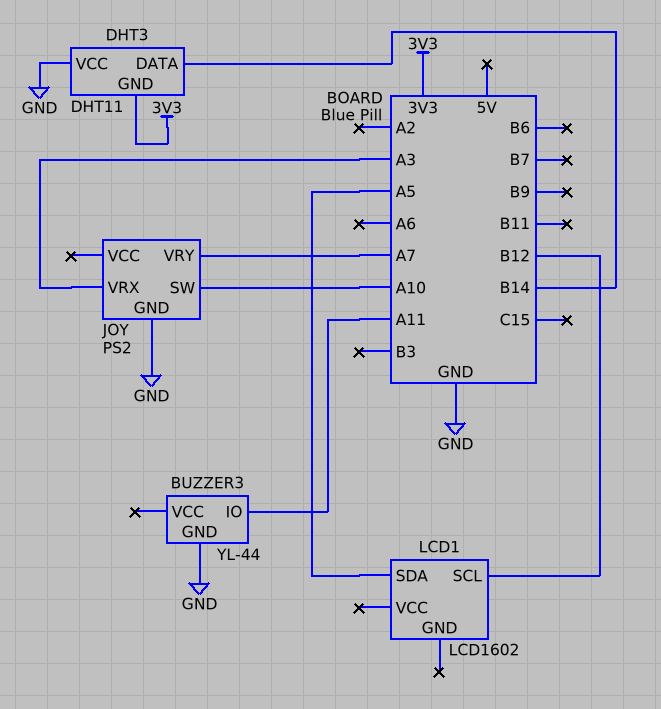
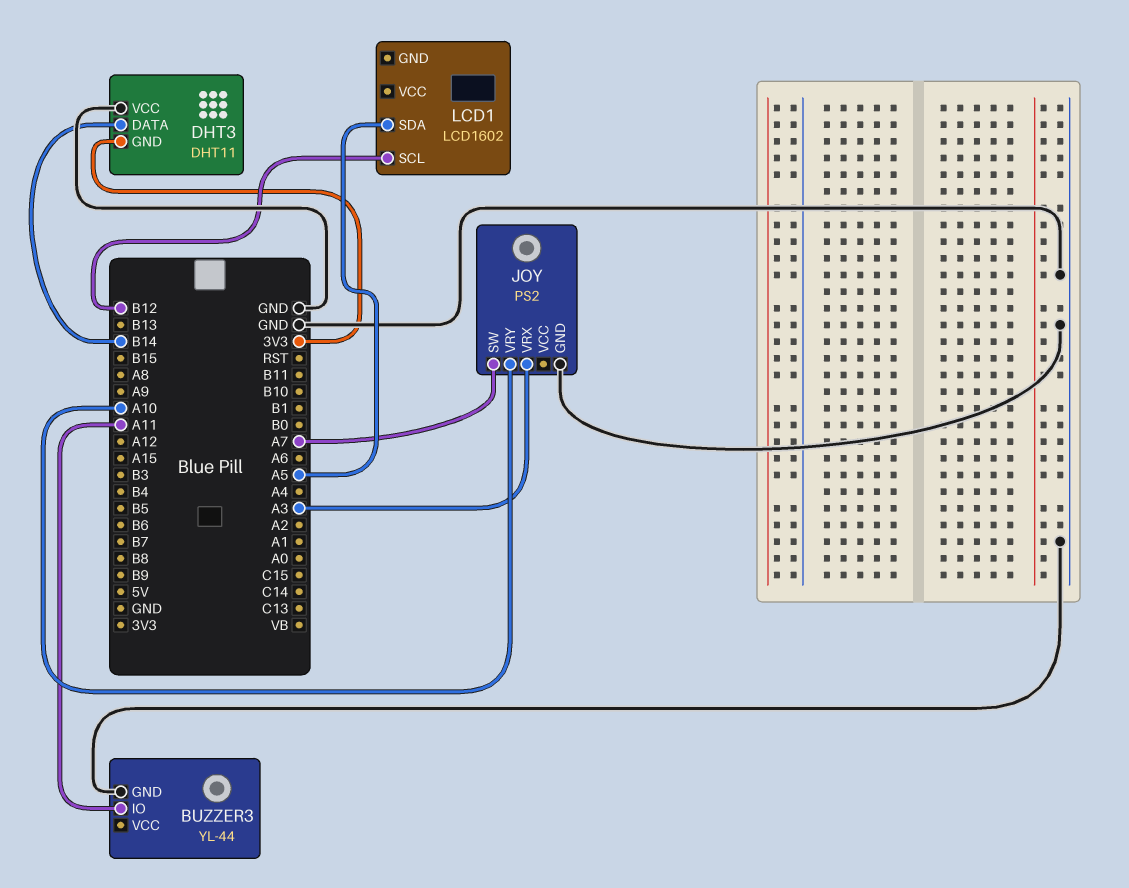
JOY pin SW: A10 -> A7
JOY pin VRY: A7 -> A10

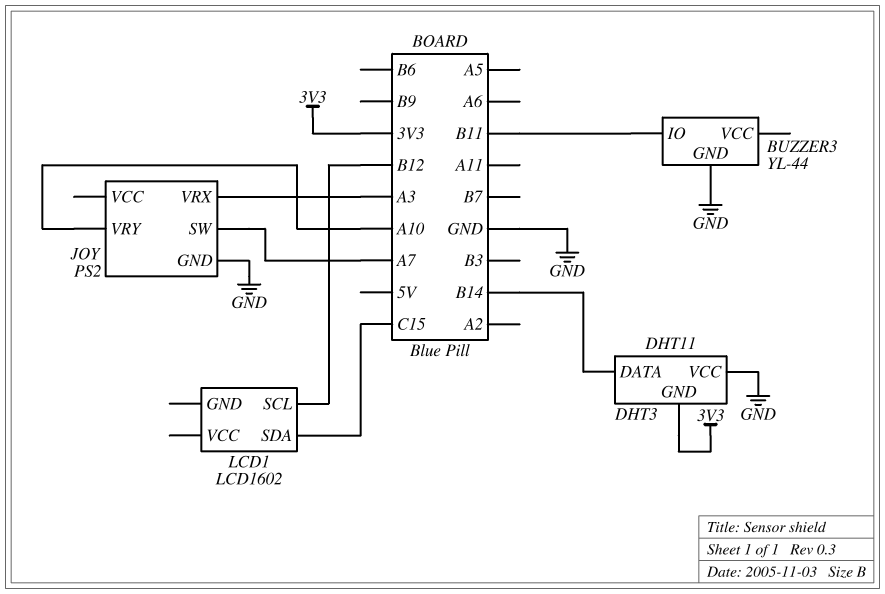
BUZZER3 pin IO: A11 -> B11
LCD1 pin SDA: A5 -> C15

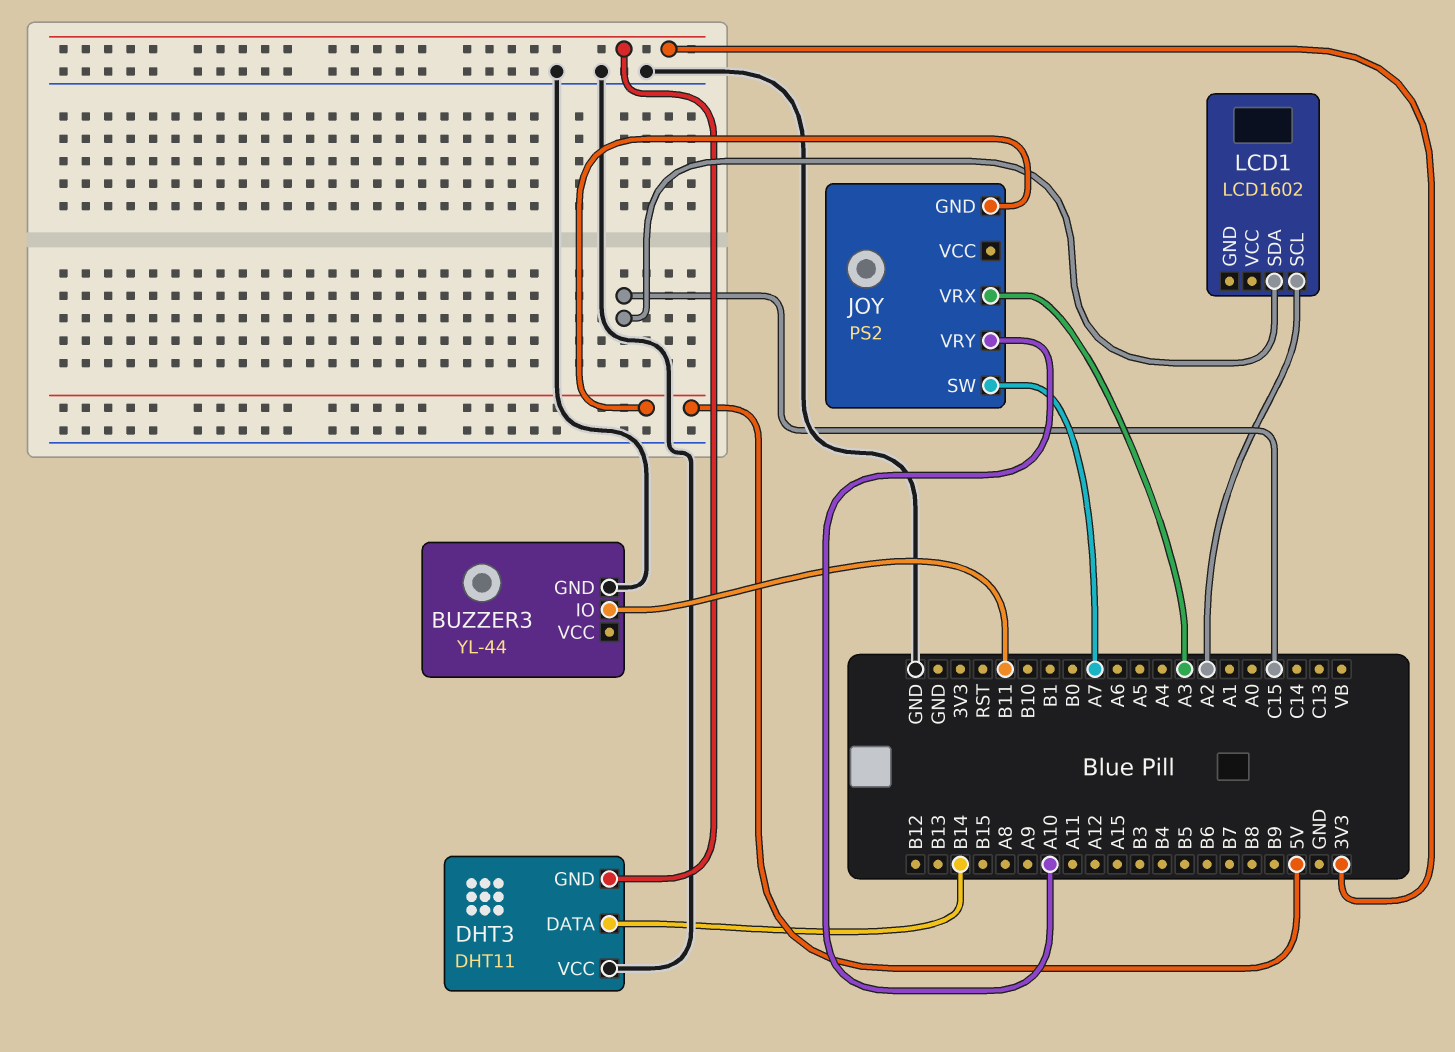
JOY pin GND: GND -> 5V
LCD1 pin SCL: B12 -> A2

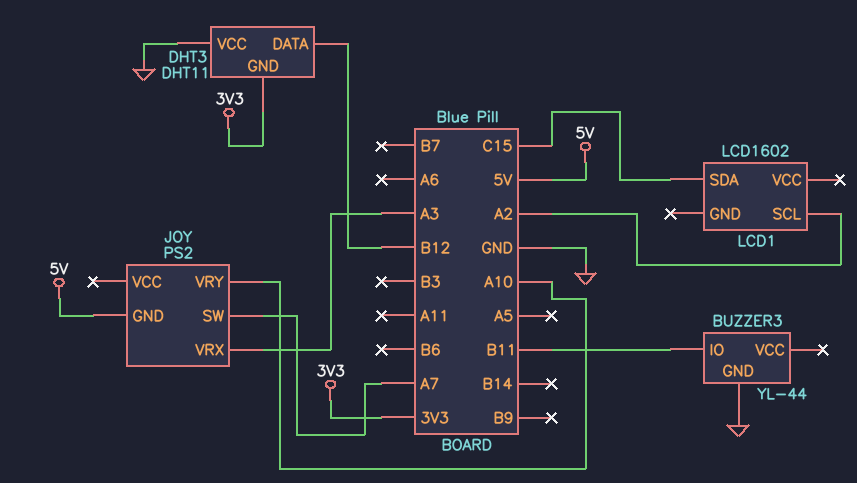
DHT3 pin DATA: B14 -> B12

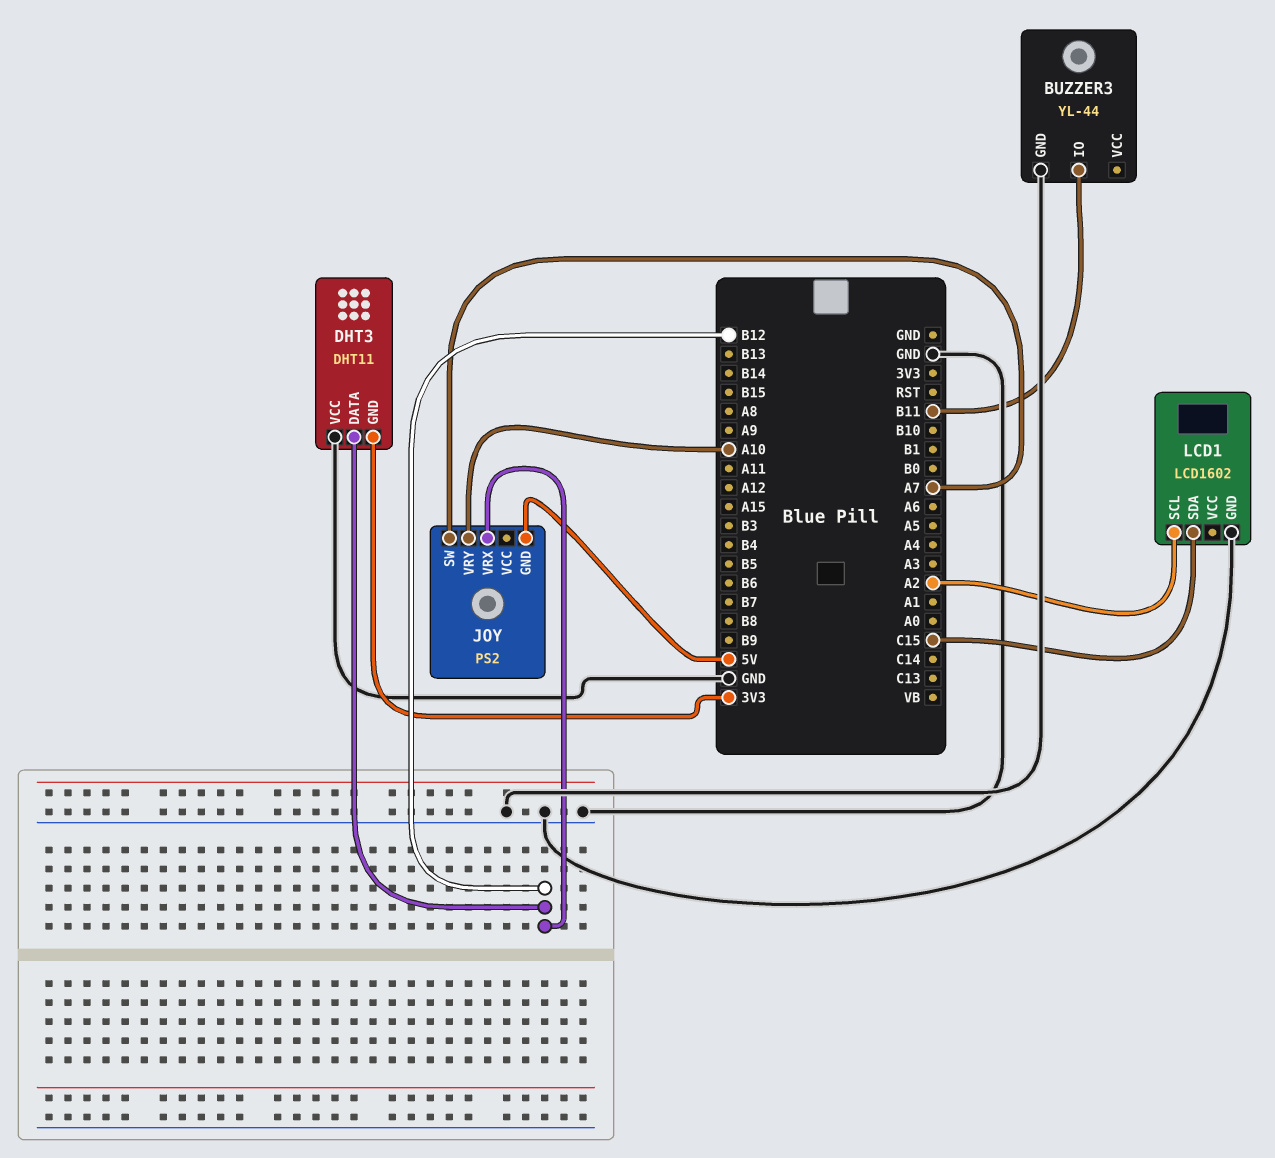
JOY pin VRX: A3 -> B12
LCD1 pin GND: none -> GND

